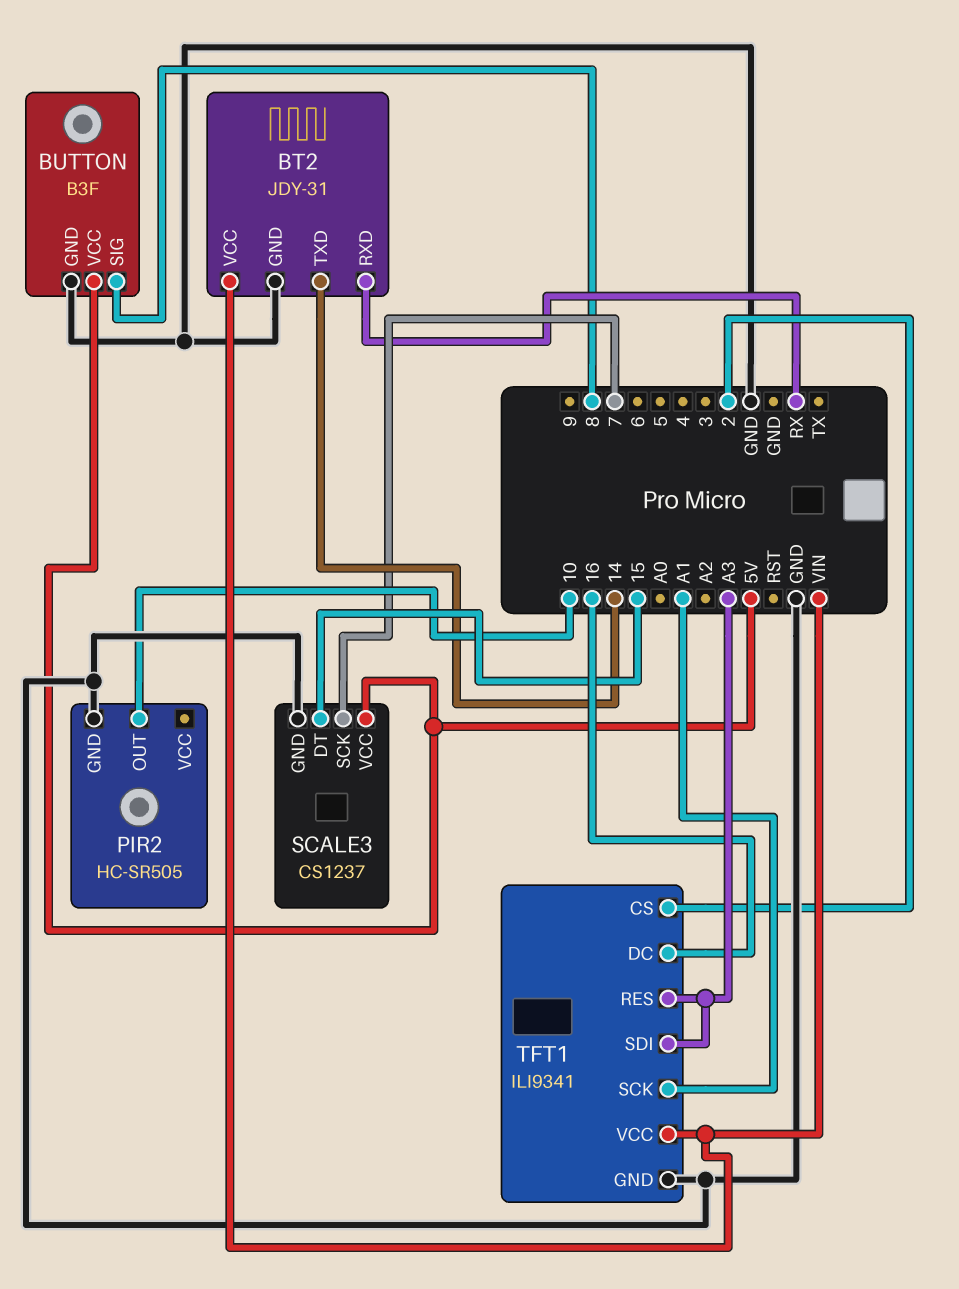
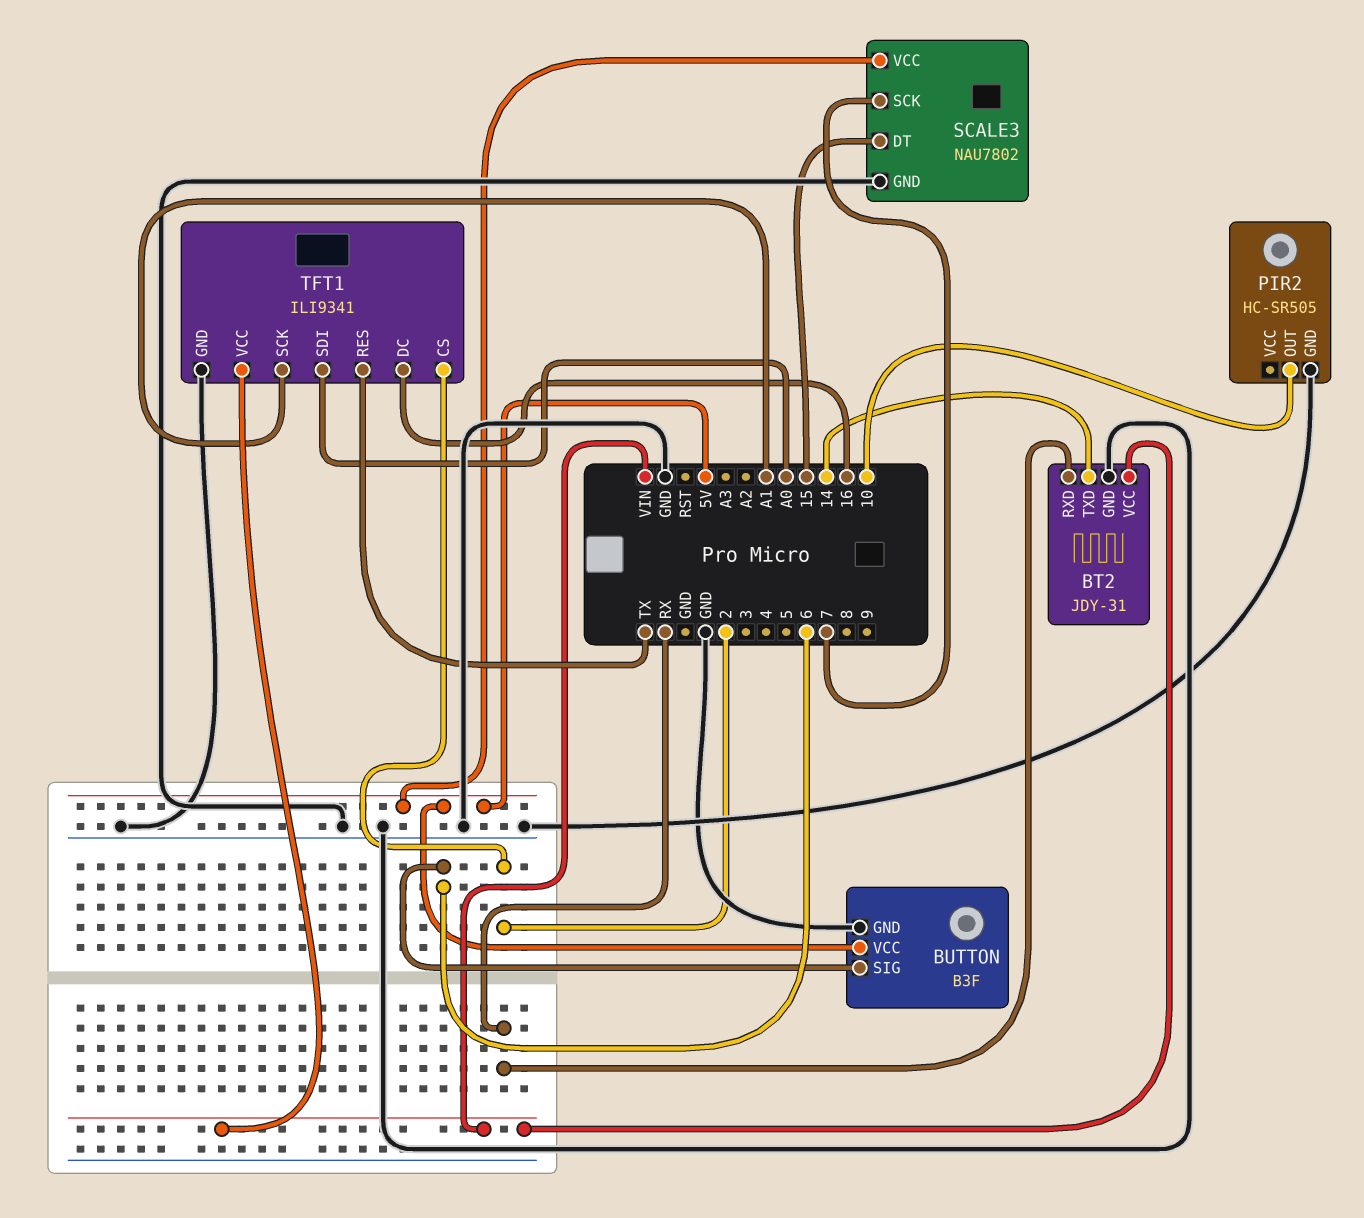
BUTTON pin SIG: 8 -> 6
SCALE3: CS1237 -> NAU7802
TFT1 pin RES: A3 -> TX
TFT1 pin SDI: A3 -> A0

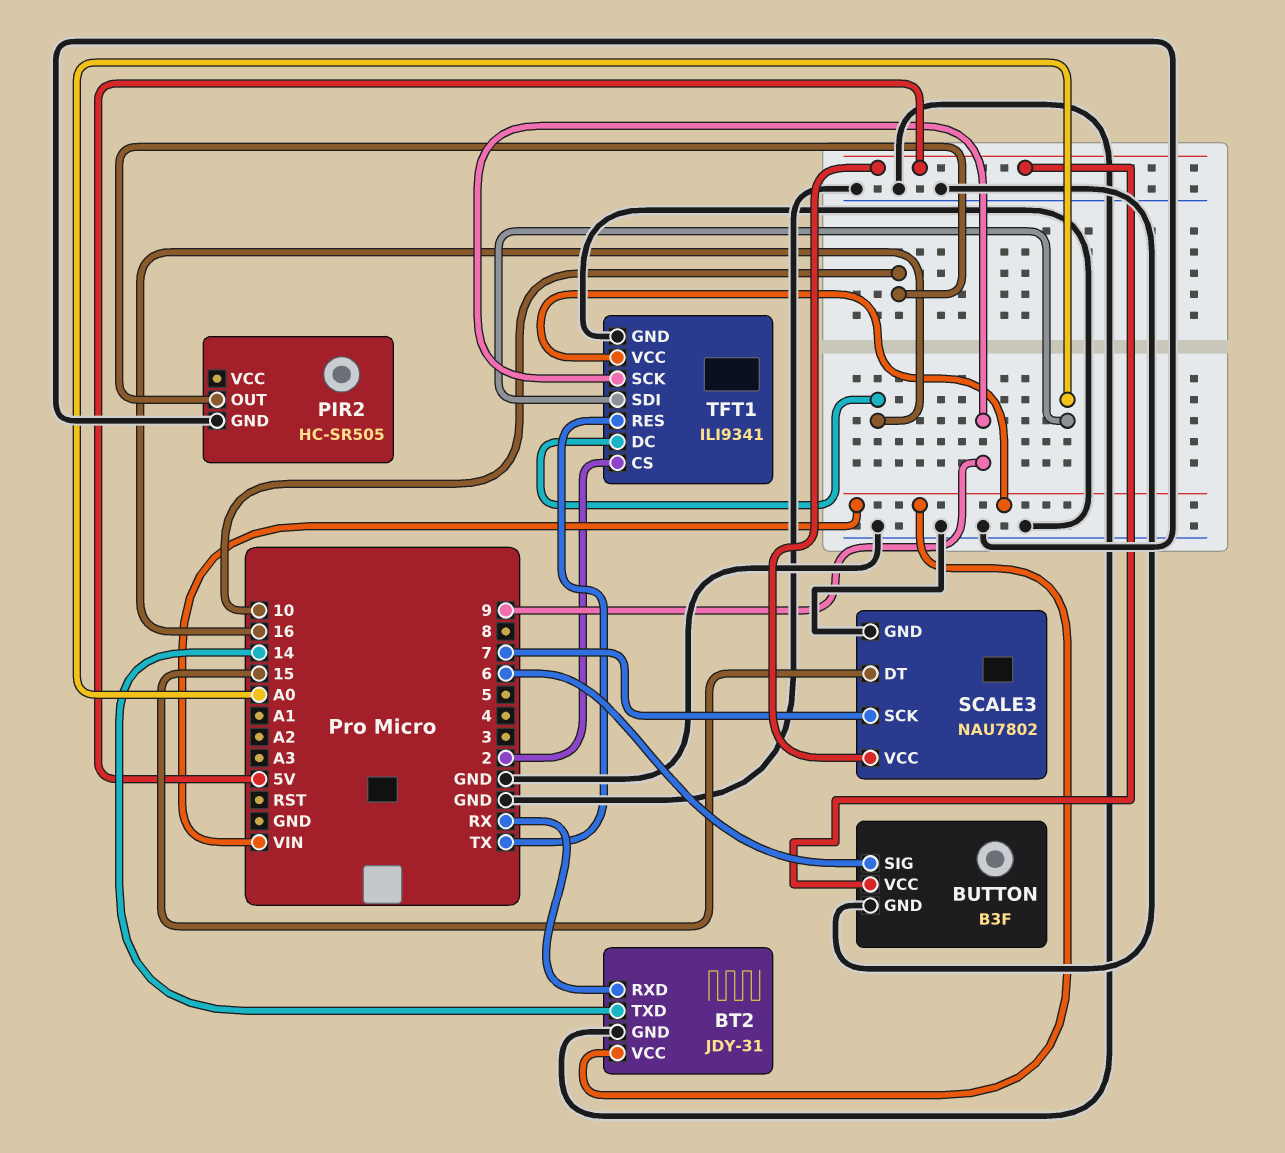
TFT1 pin SCK: A1 -> 9

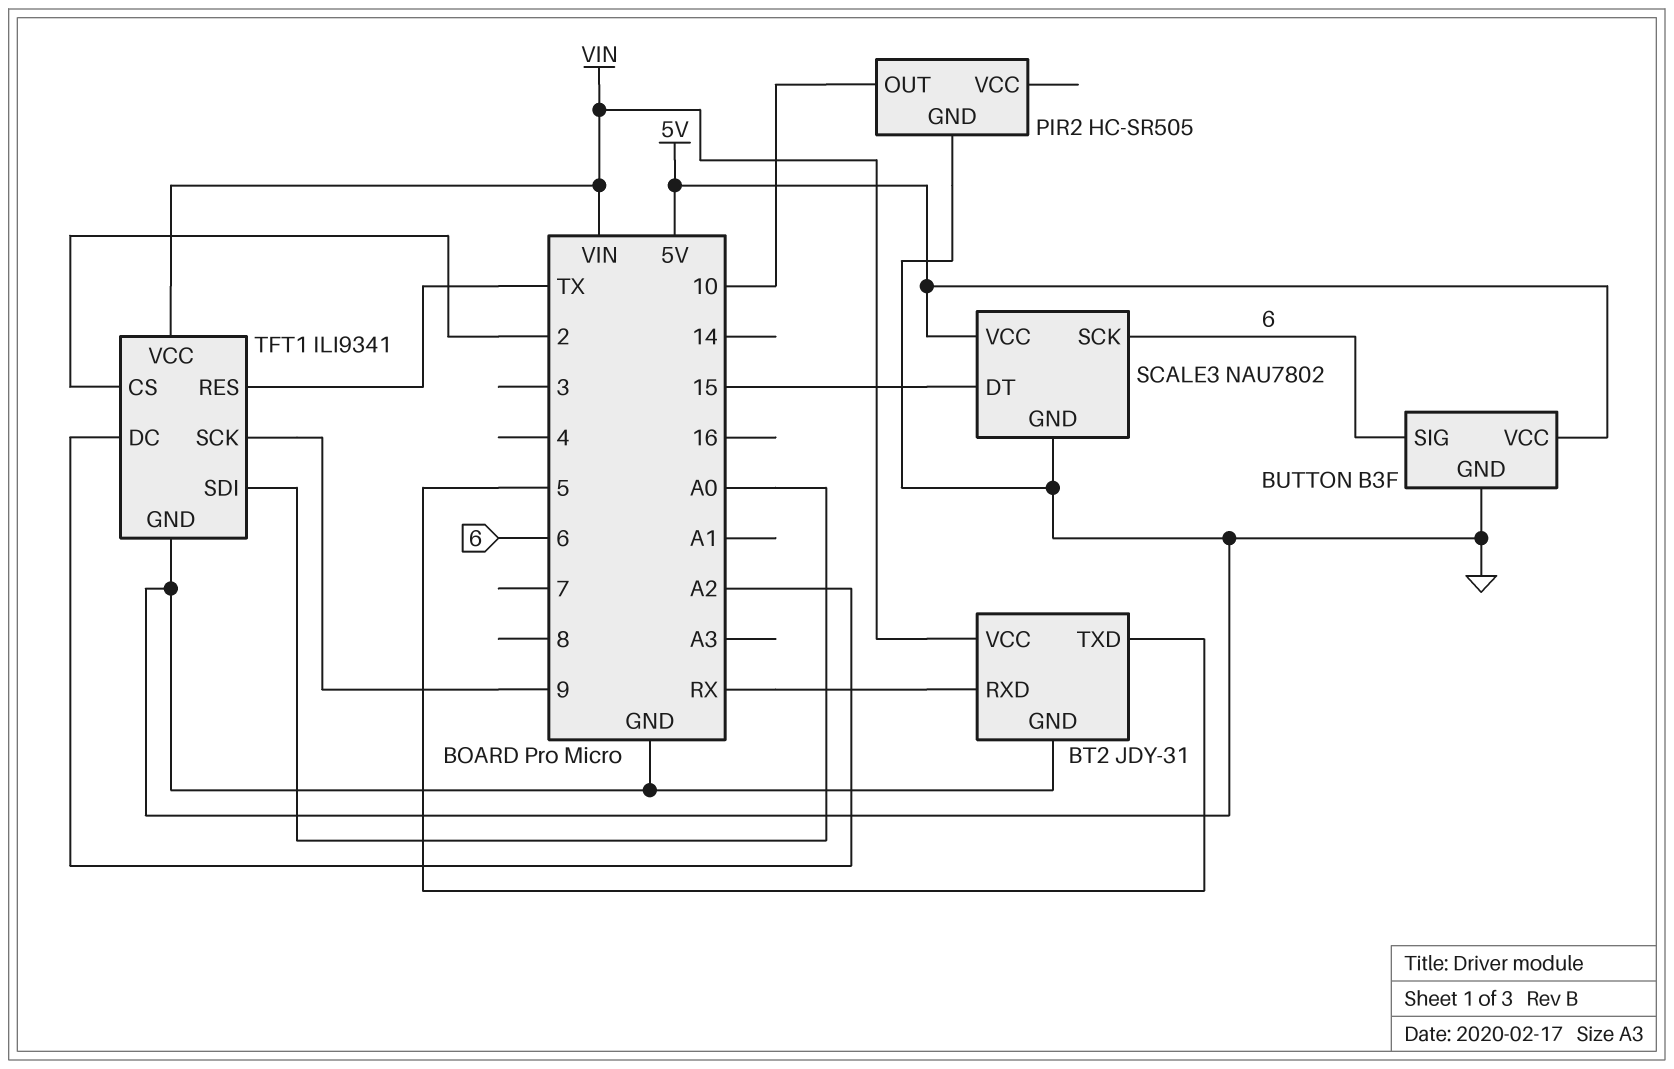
BT2 pin TXD: 14 -> 5
SCALE3 pin SCK: 7 -> 6
TFT1 pin DC: 16 -> A2

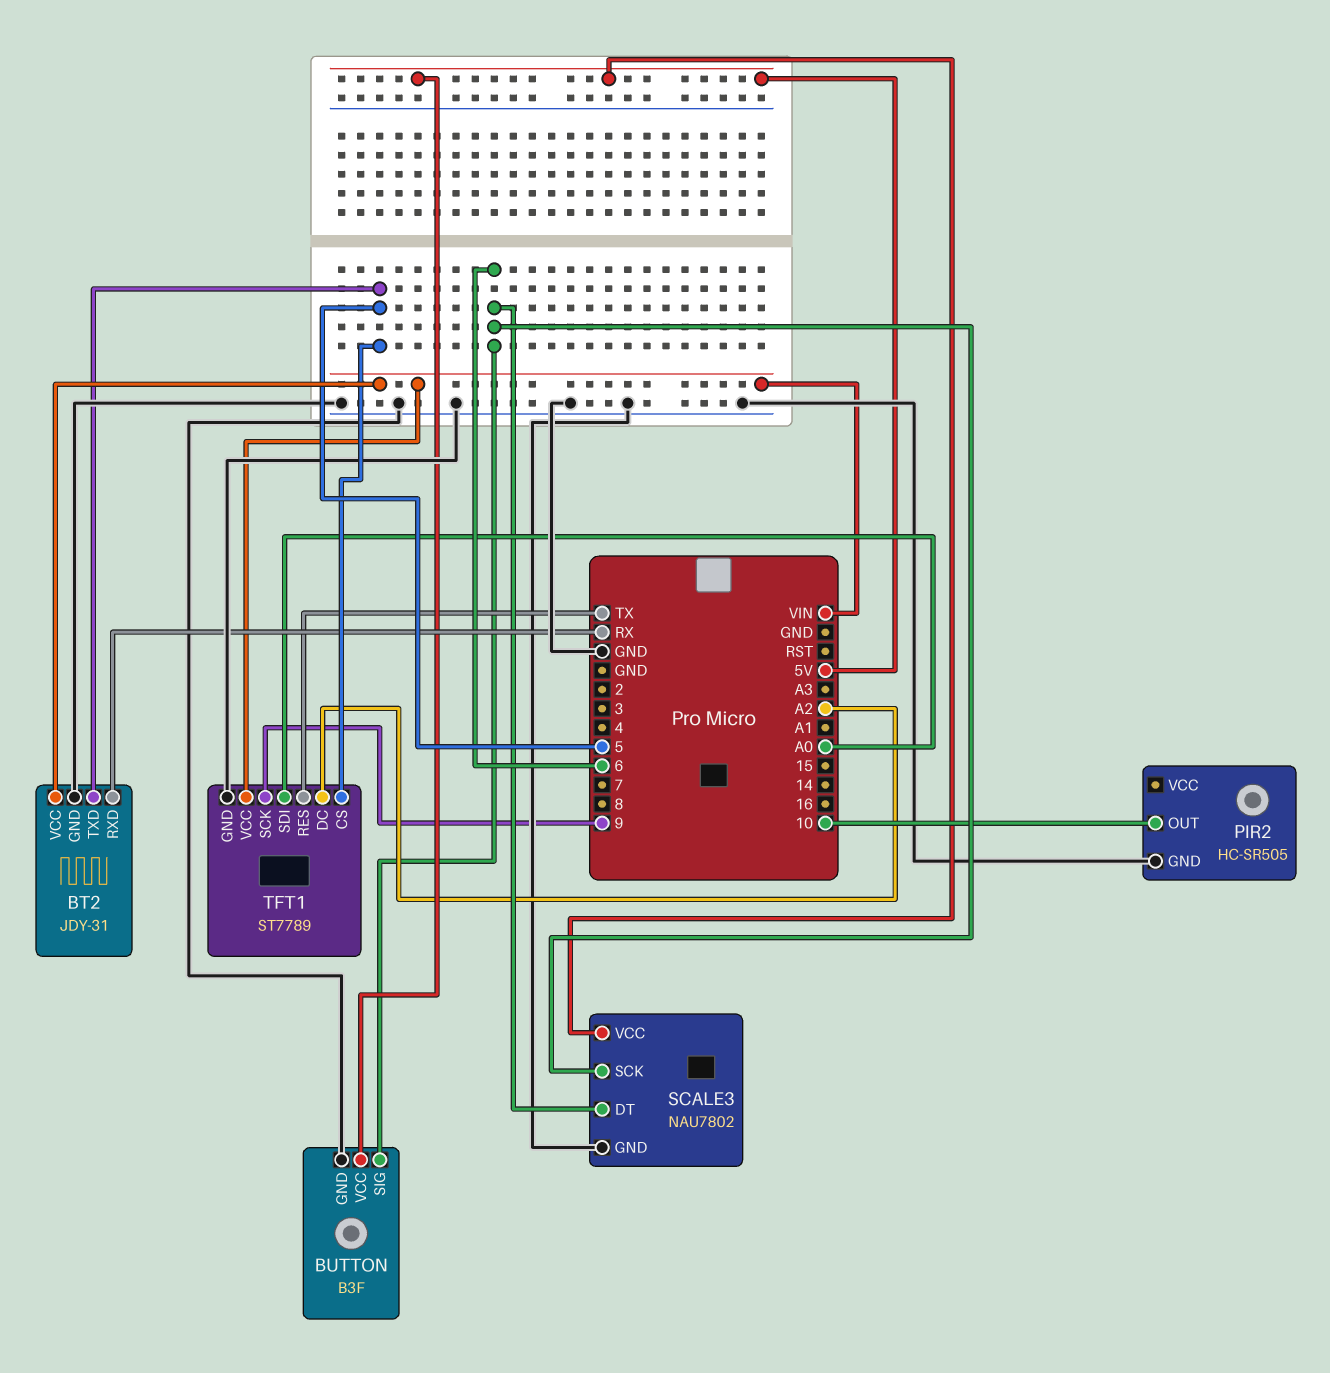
SCALE3 pin DT: 15 -> 6
TFT1: ILI9341 -> ST7789
TFT1 pin CS: 2 -> 5

